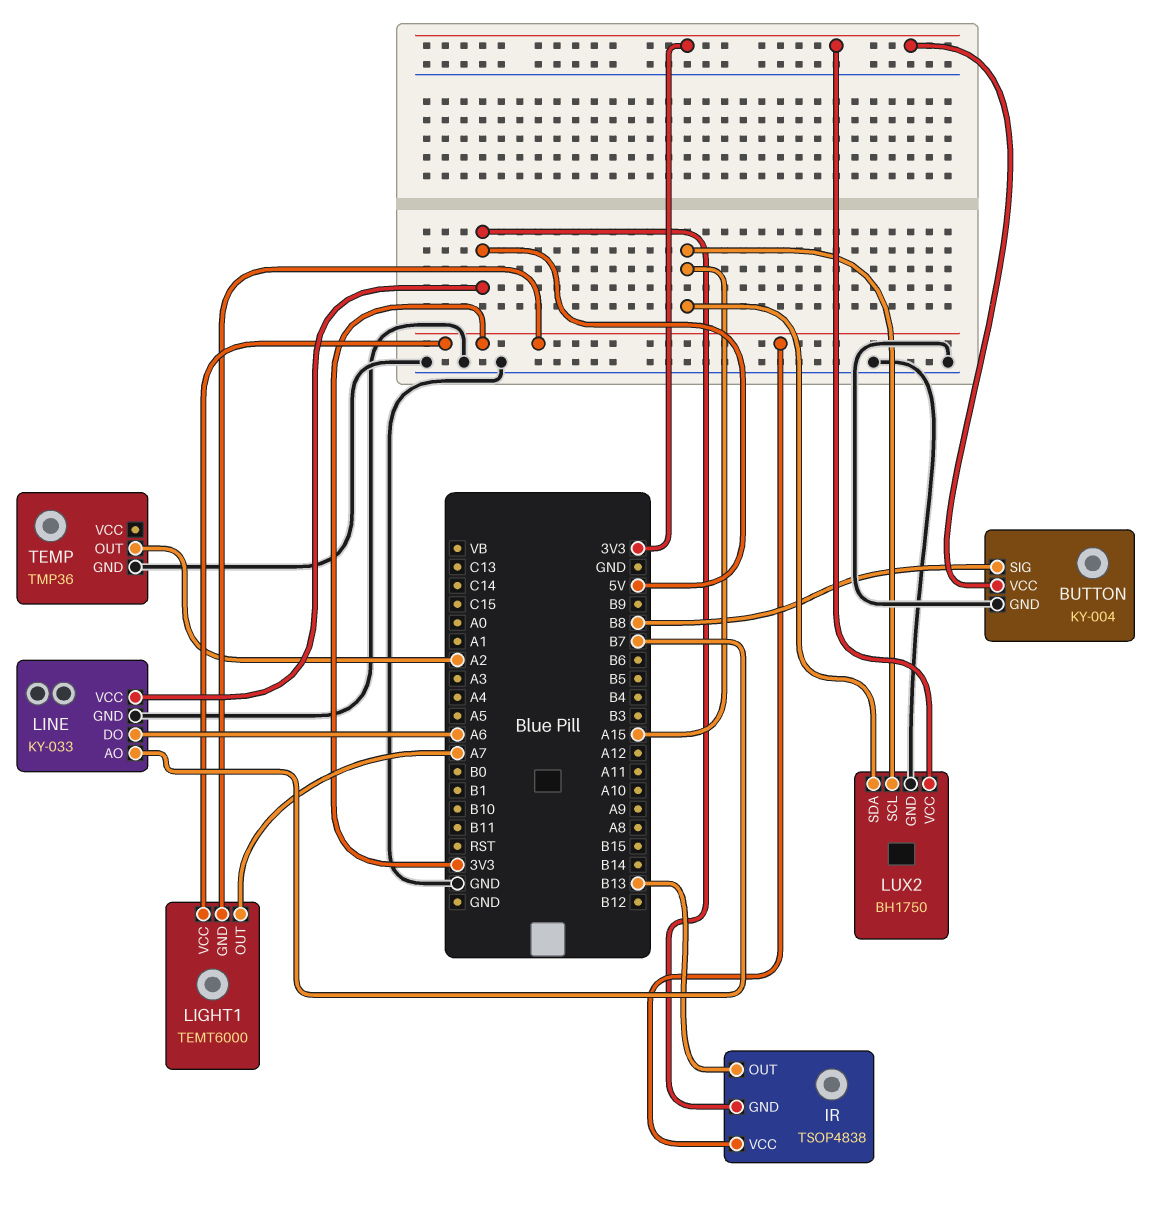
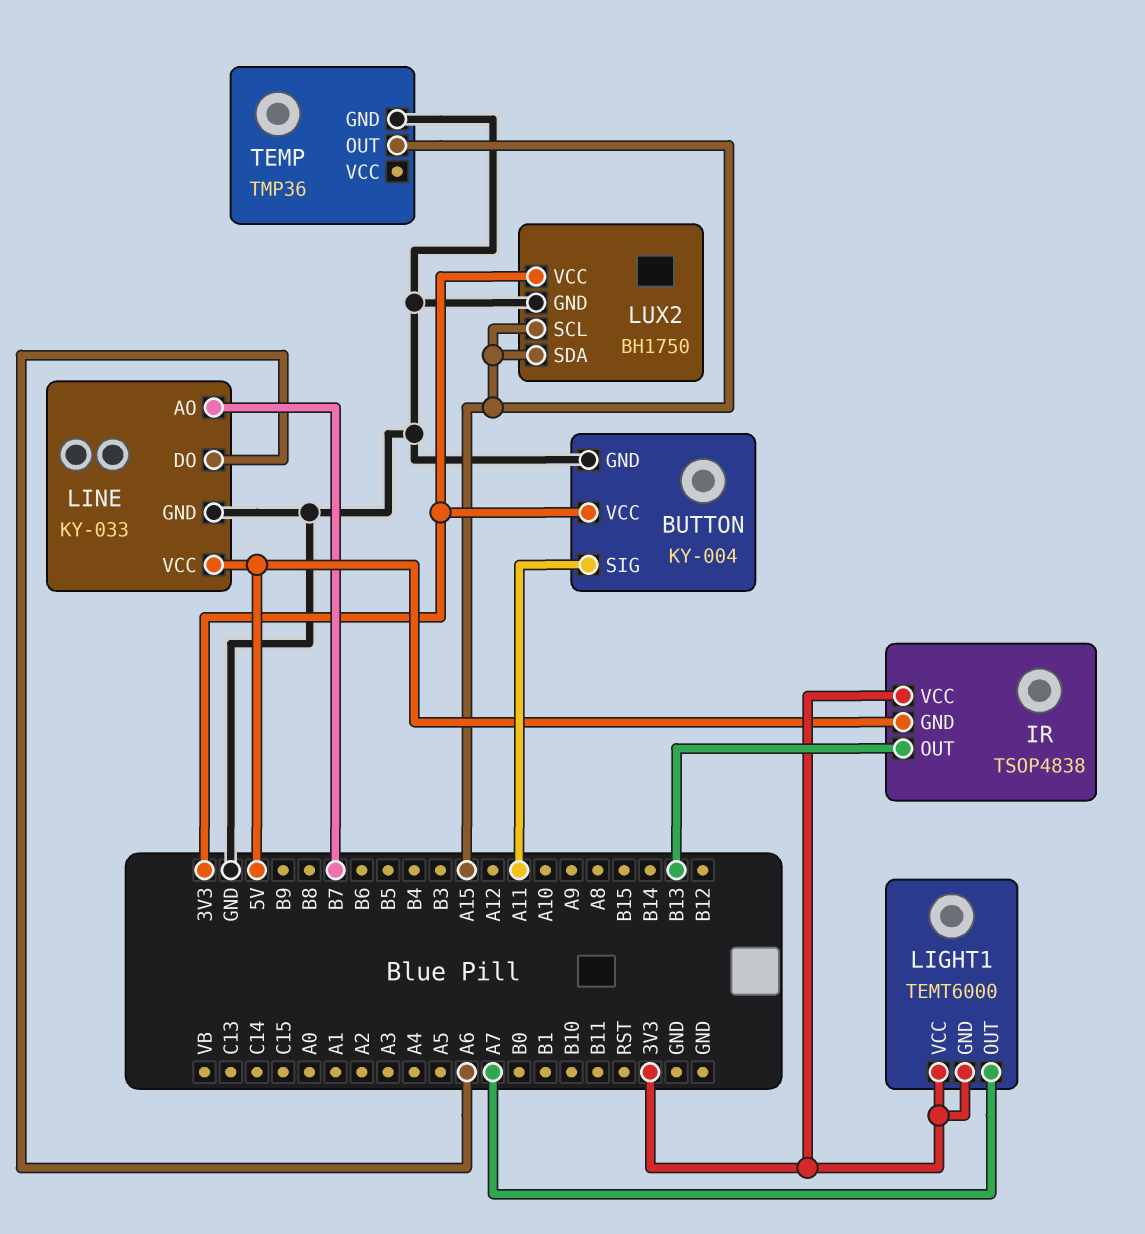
BUTTON pin SIG: B8 -> A11
TEMP pin OUT: A2 -> A15

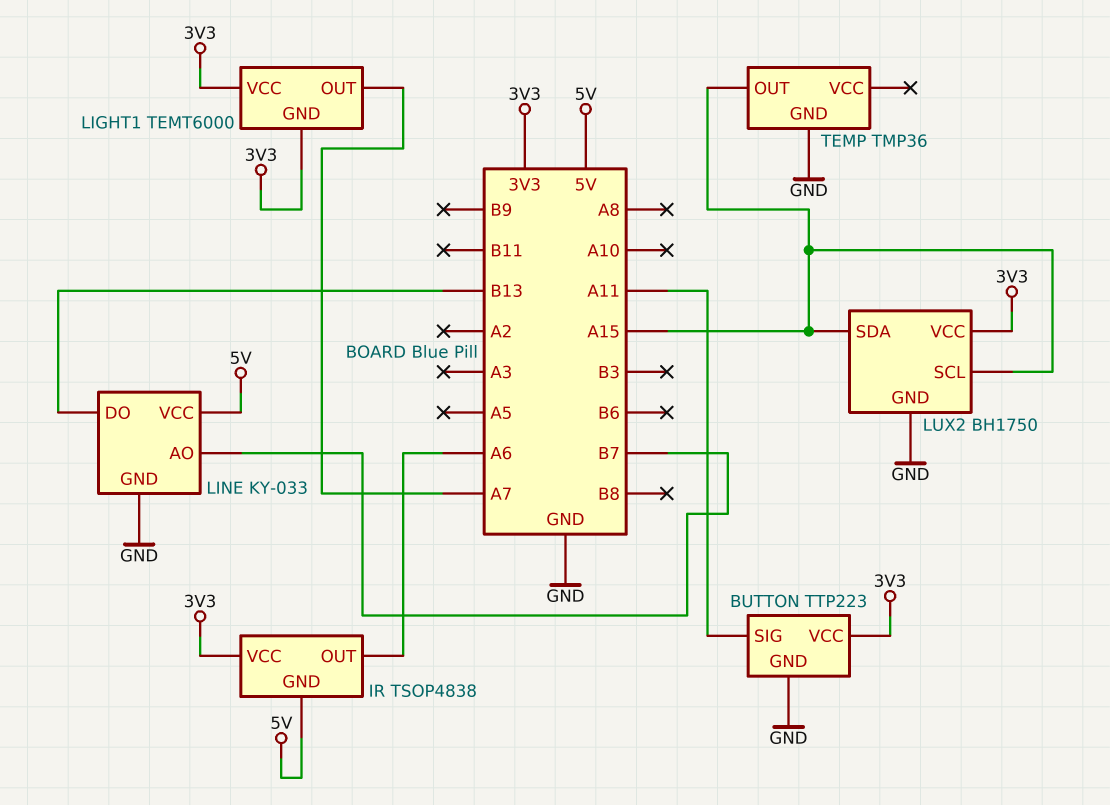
BUTTON: KY-004 -> TTP223
IR pin OUT: B13 -> A6
LINE pin DO: A6 -> B13

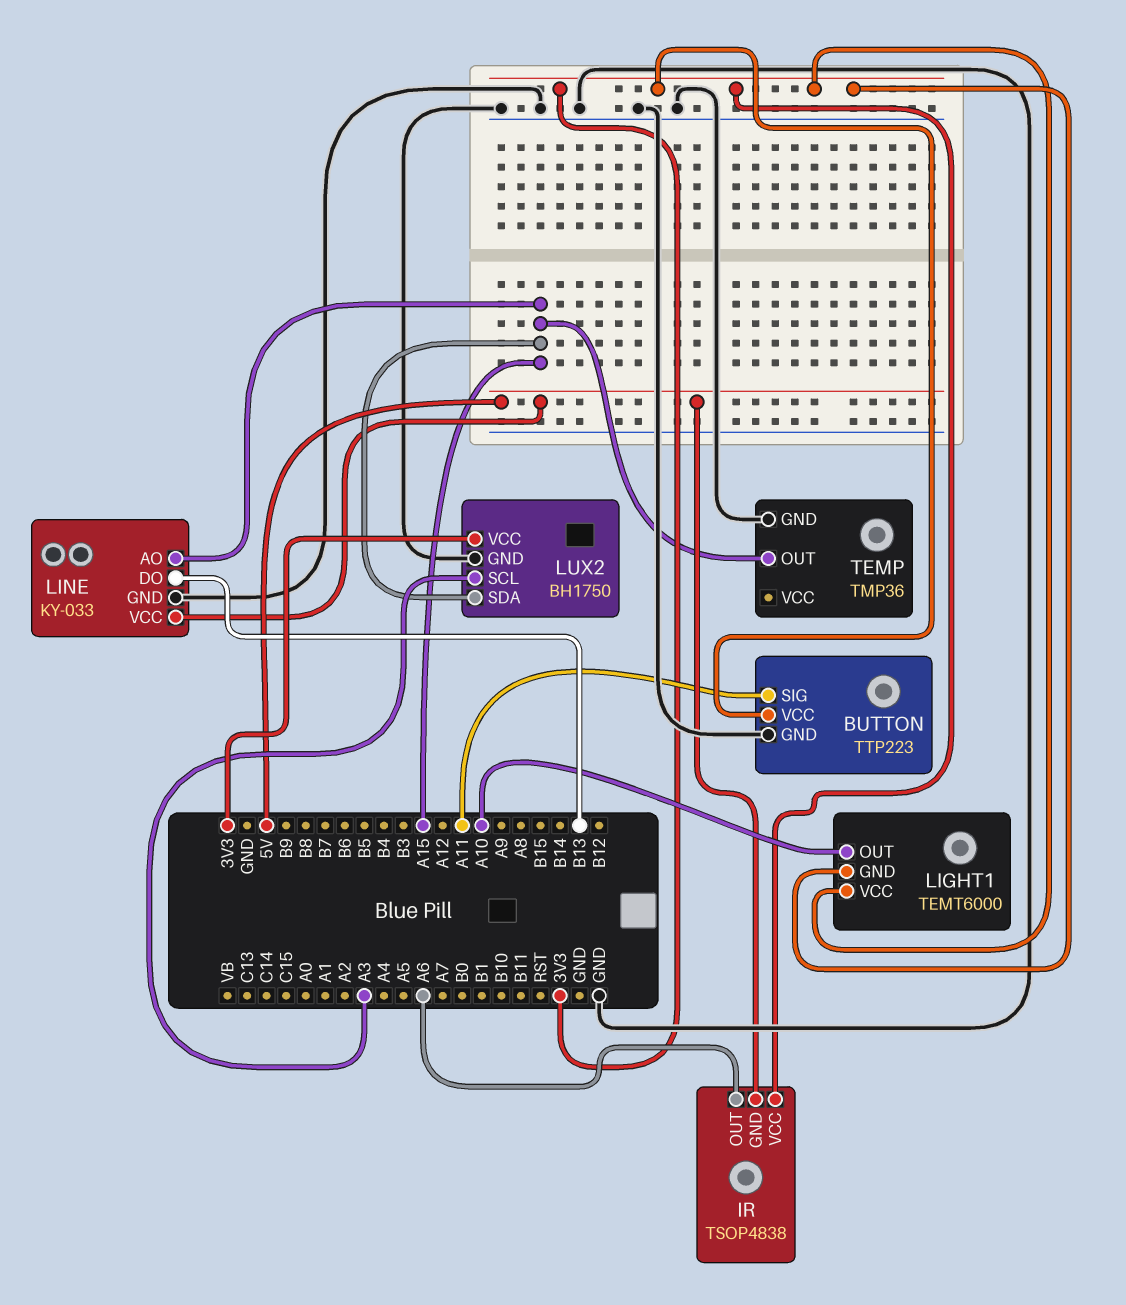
LIGHT1 pin OUT: A7 -> A10
LINE pin AO: B7 -> A15
LUX2 pin SCL: A15 -> A3

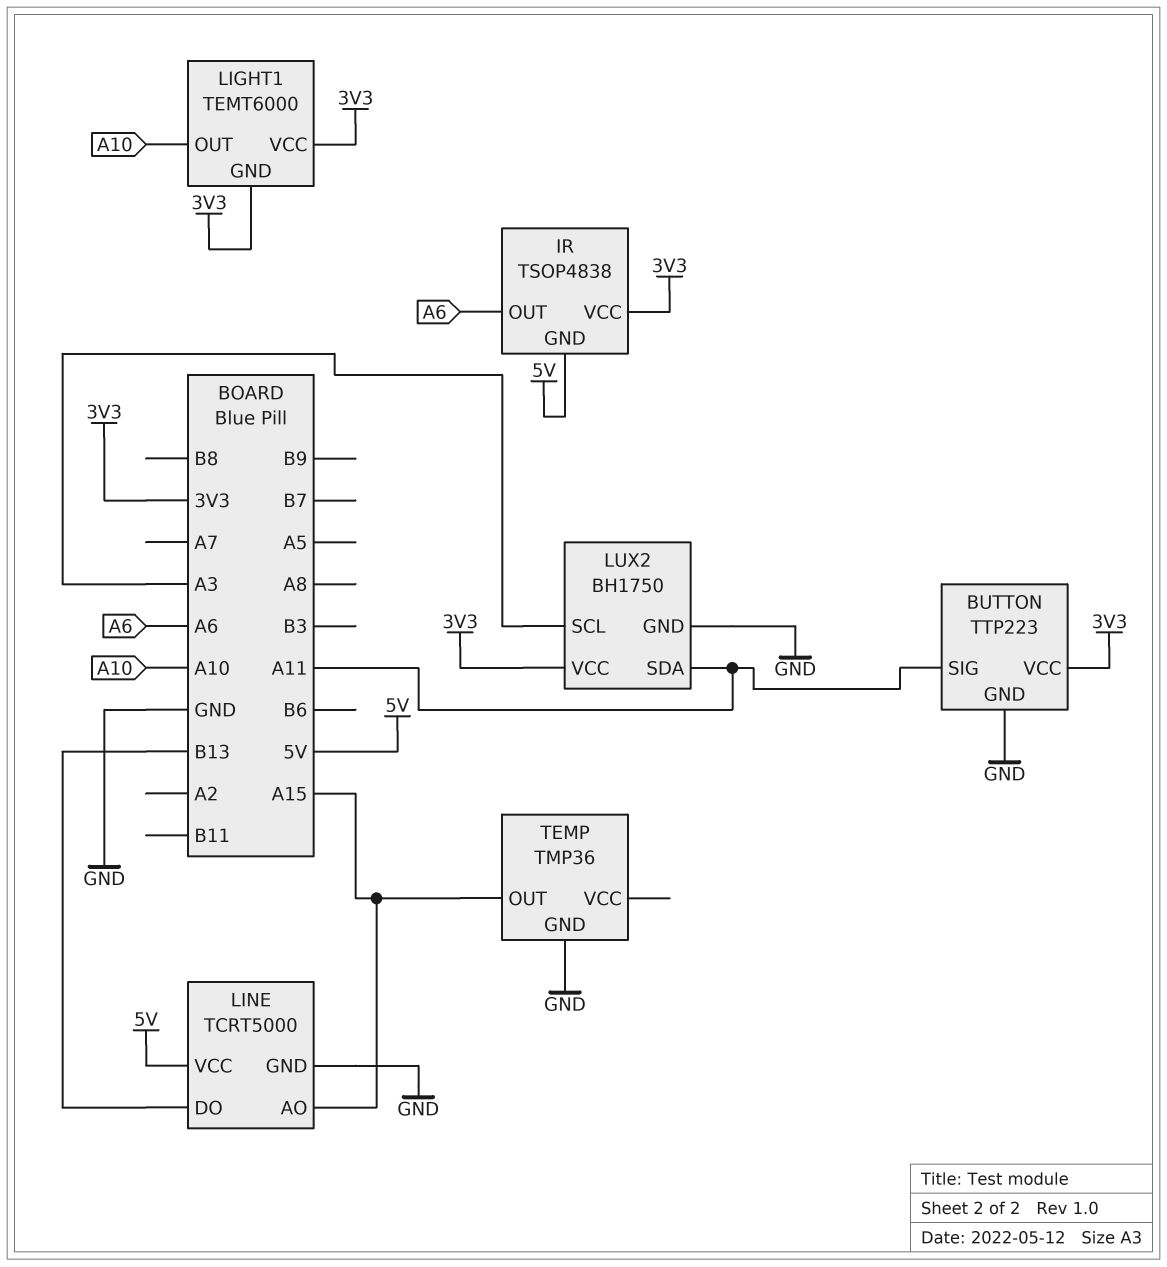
LINE: KY-033 -> TCRT5000
LUX2 pin SDA: A15 -> A11

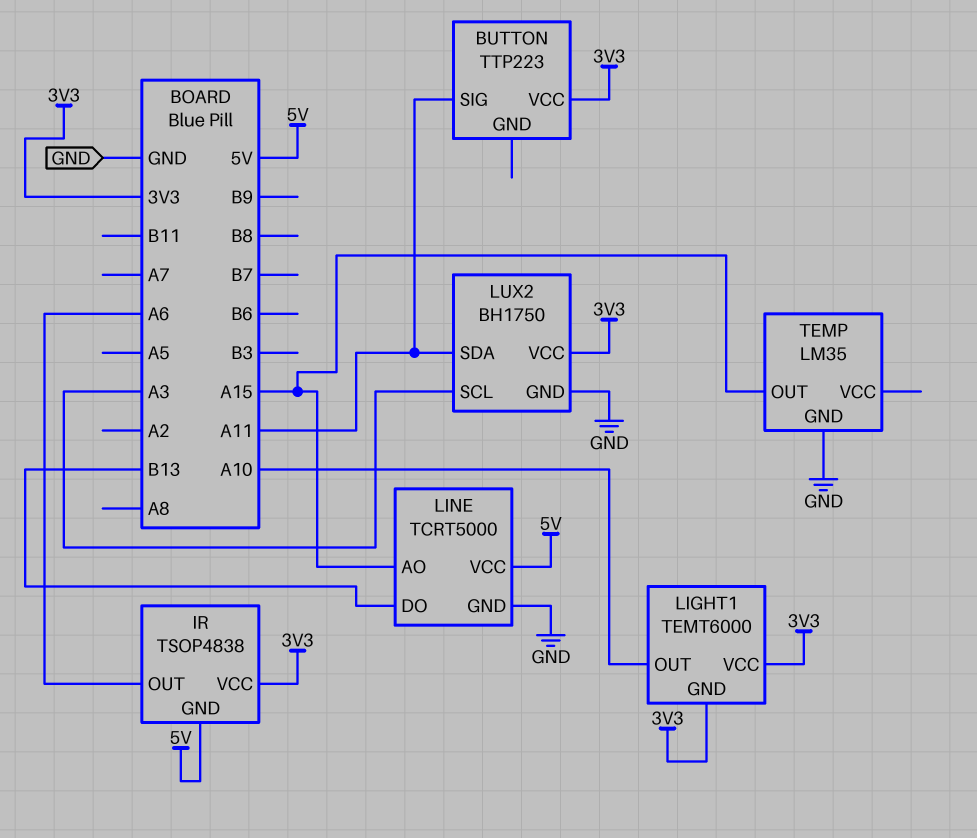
BUTTON pin GND: GND -> none
TEMP: TMP36 -> LM35

